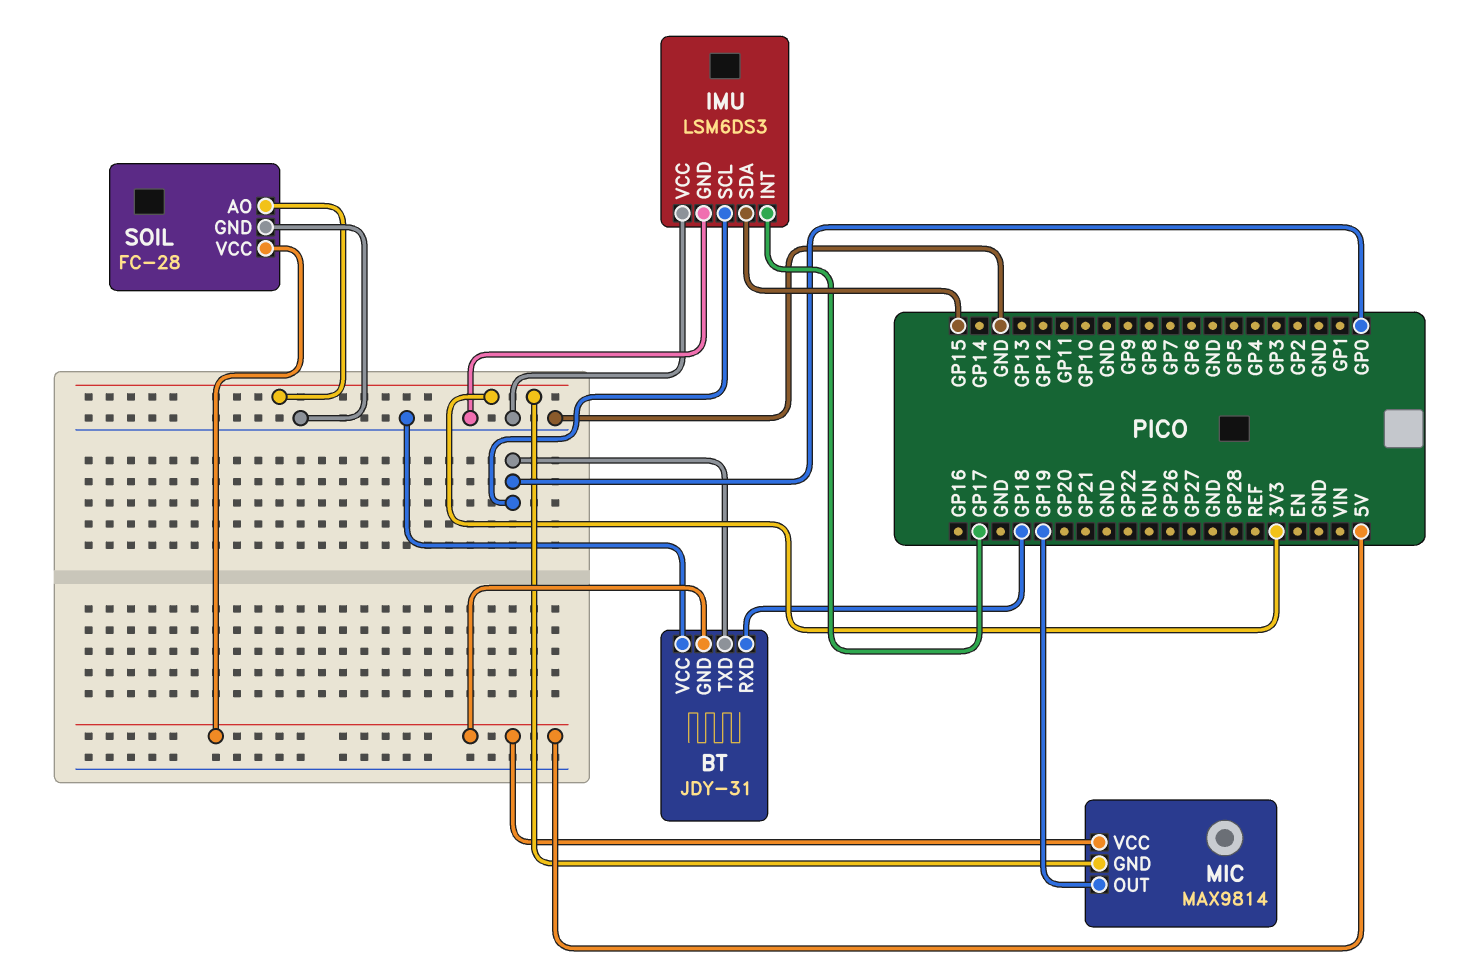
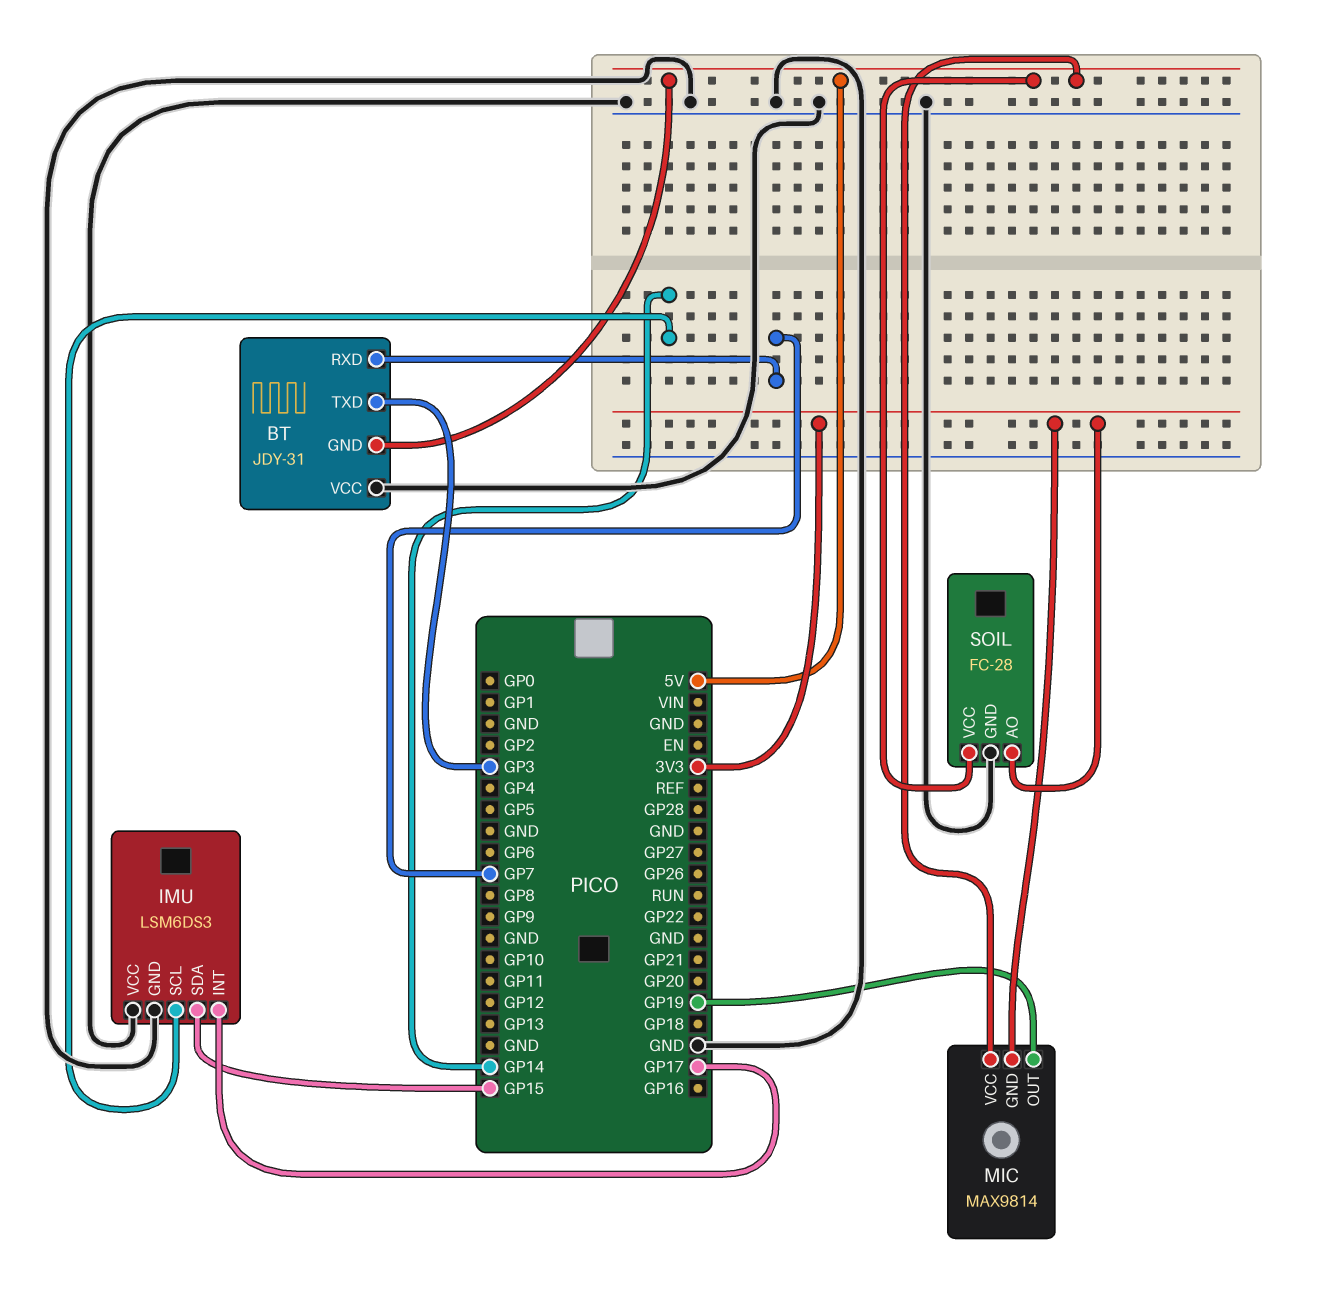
BT pin RXD: GP18 -> GP7
BT pin TXD: GP0 -> GP3
IMU pin SCL: GP0 -> GP14

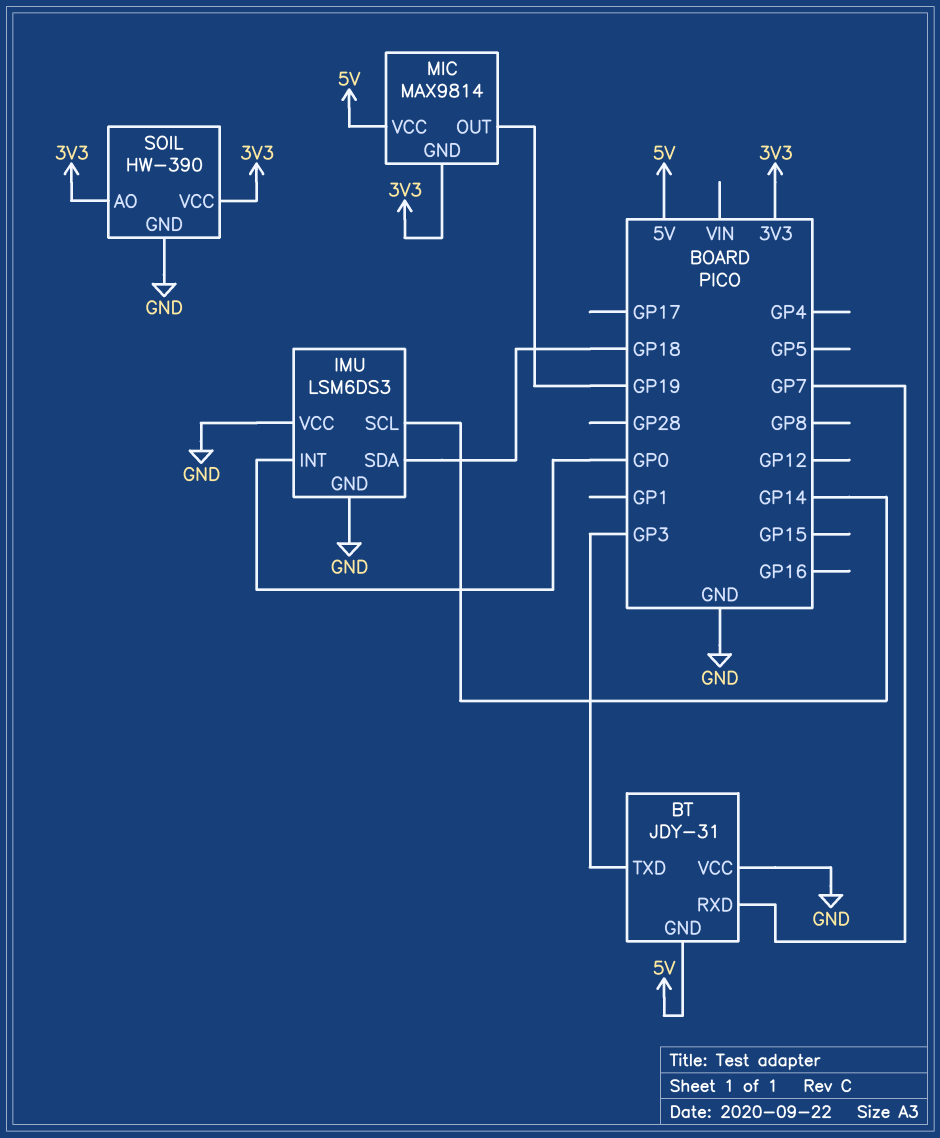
IMU pin INT: GP17 -> GP0
IMU pin SDA: GP15 -> GP18
SOIL: FC-28 -> HW-390
SOIL pin VCC: 5V -> 3V3

